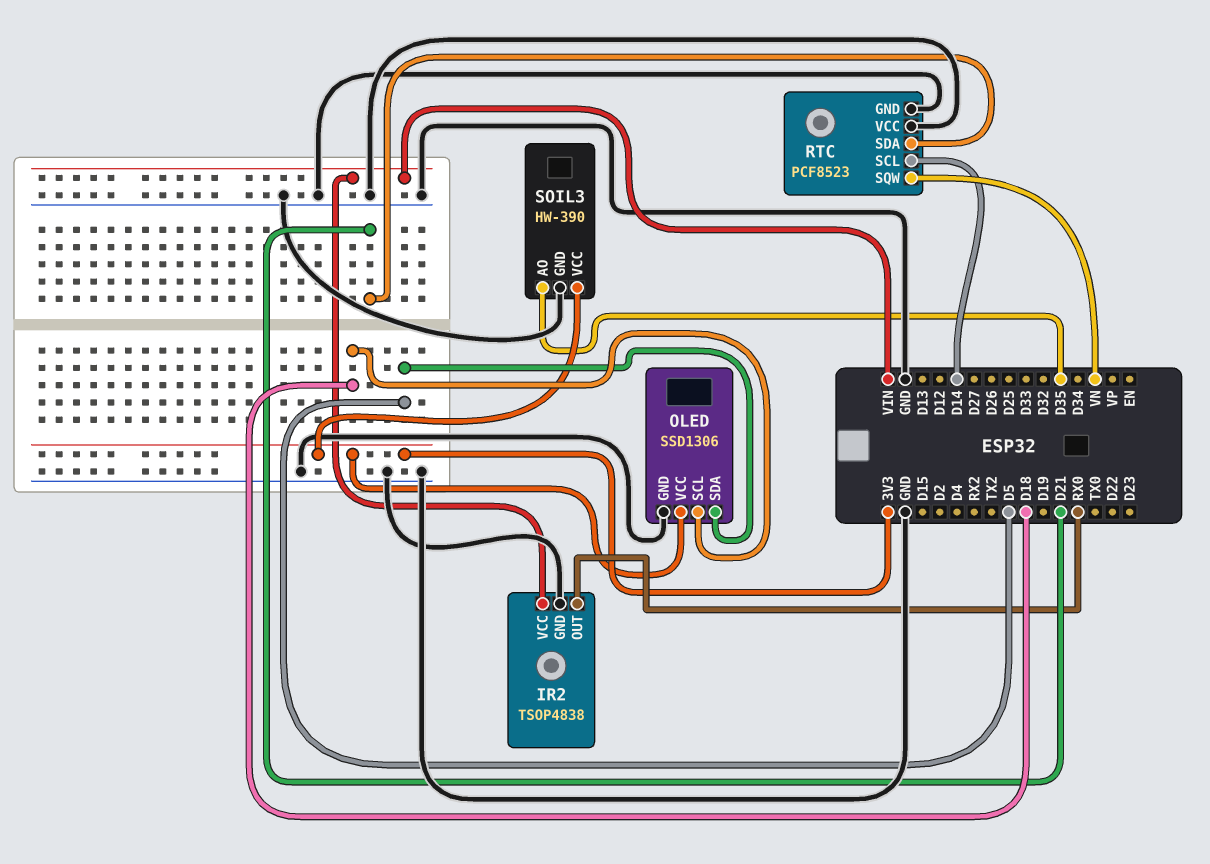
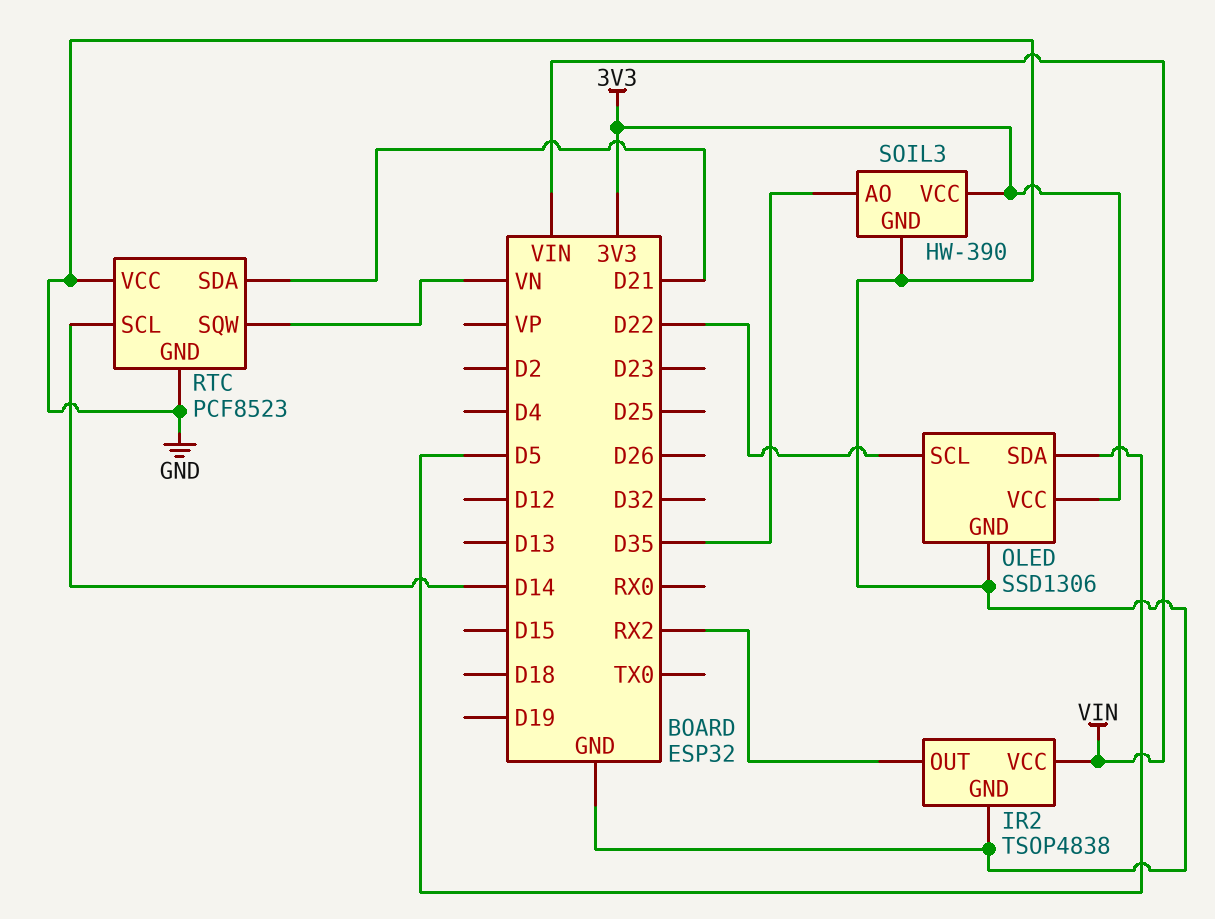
IR2 pin OUT: RX0 -> RX2
OLED pin SCL: D18 -> D22

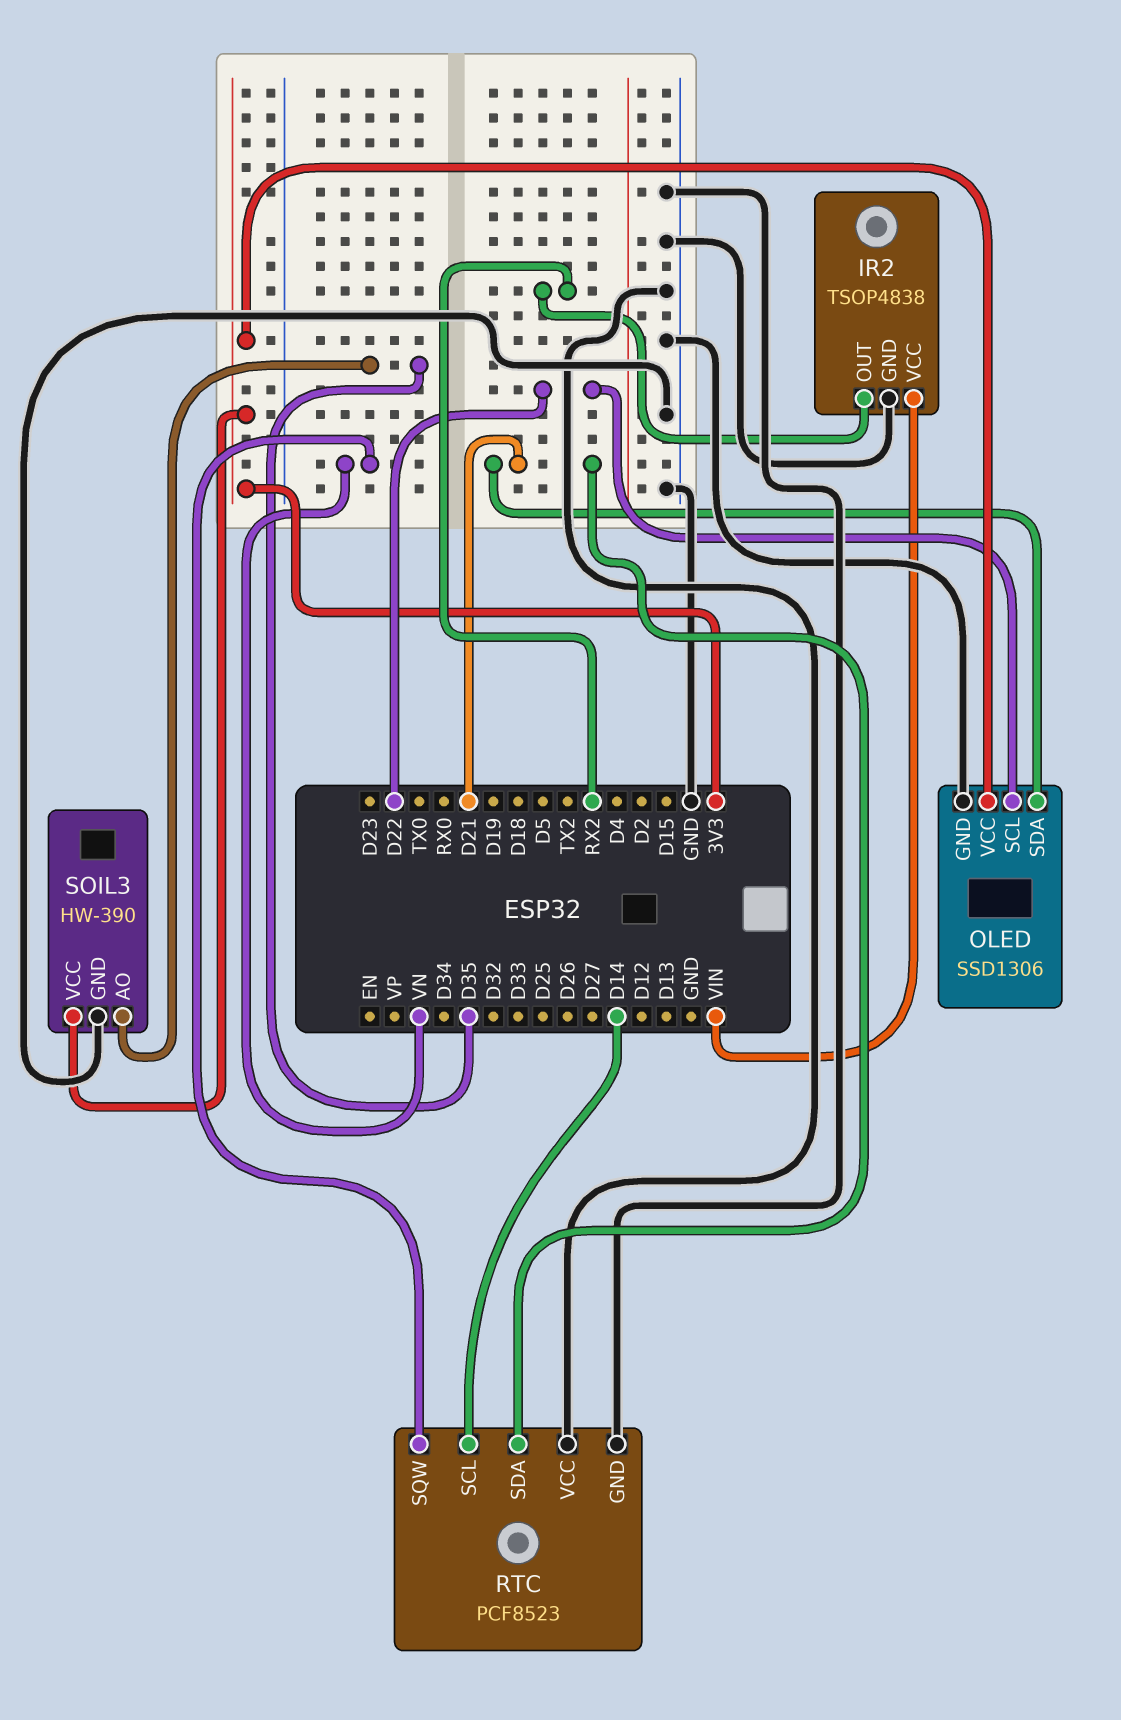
OLED pin SDA: D5 -> D21

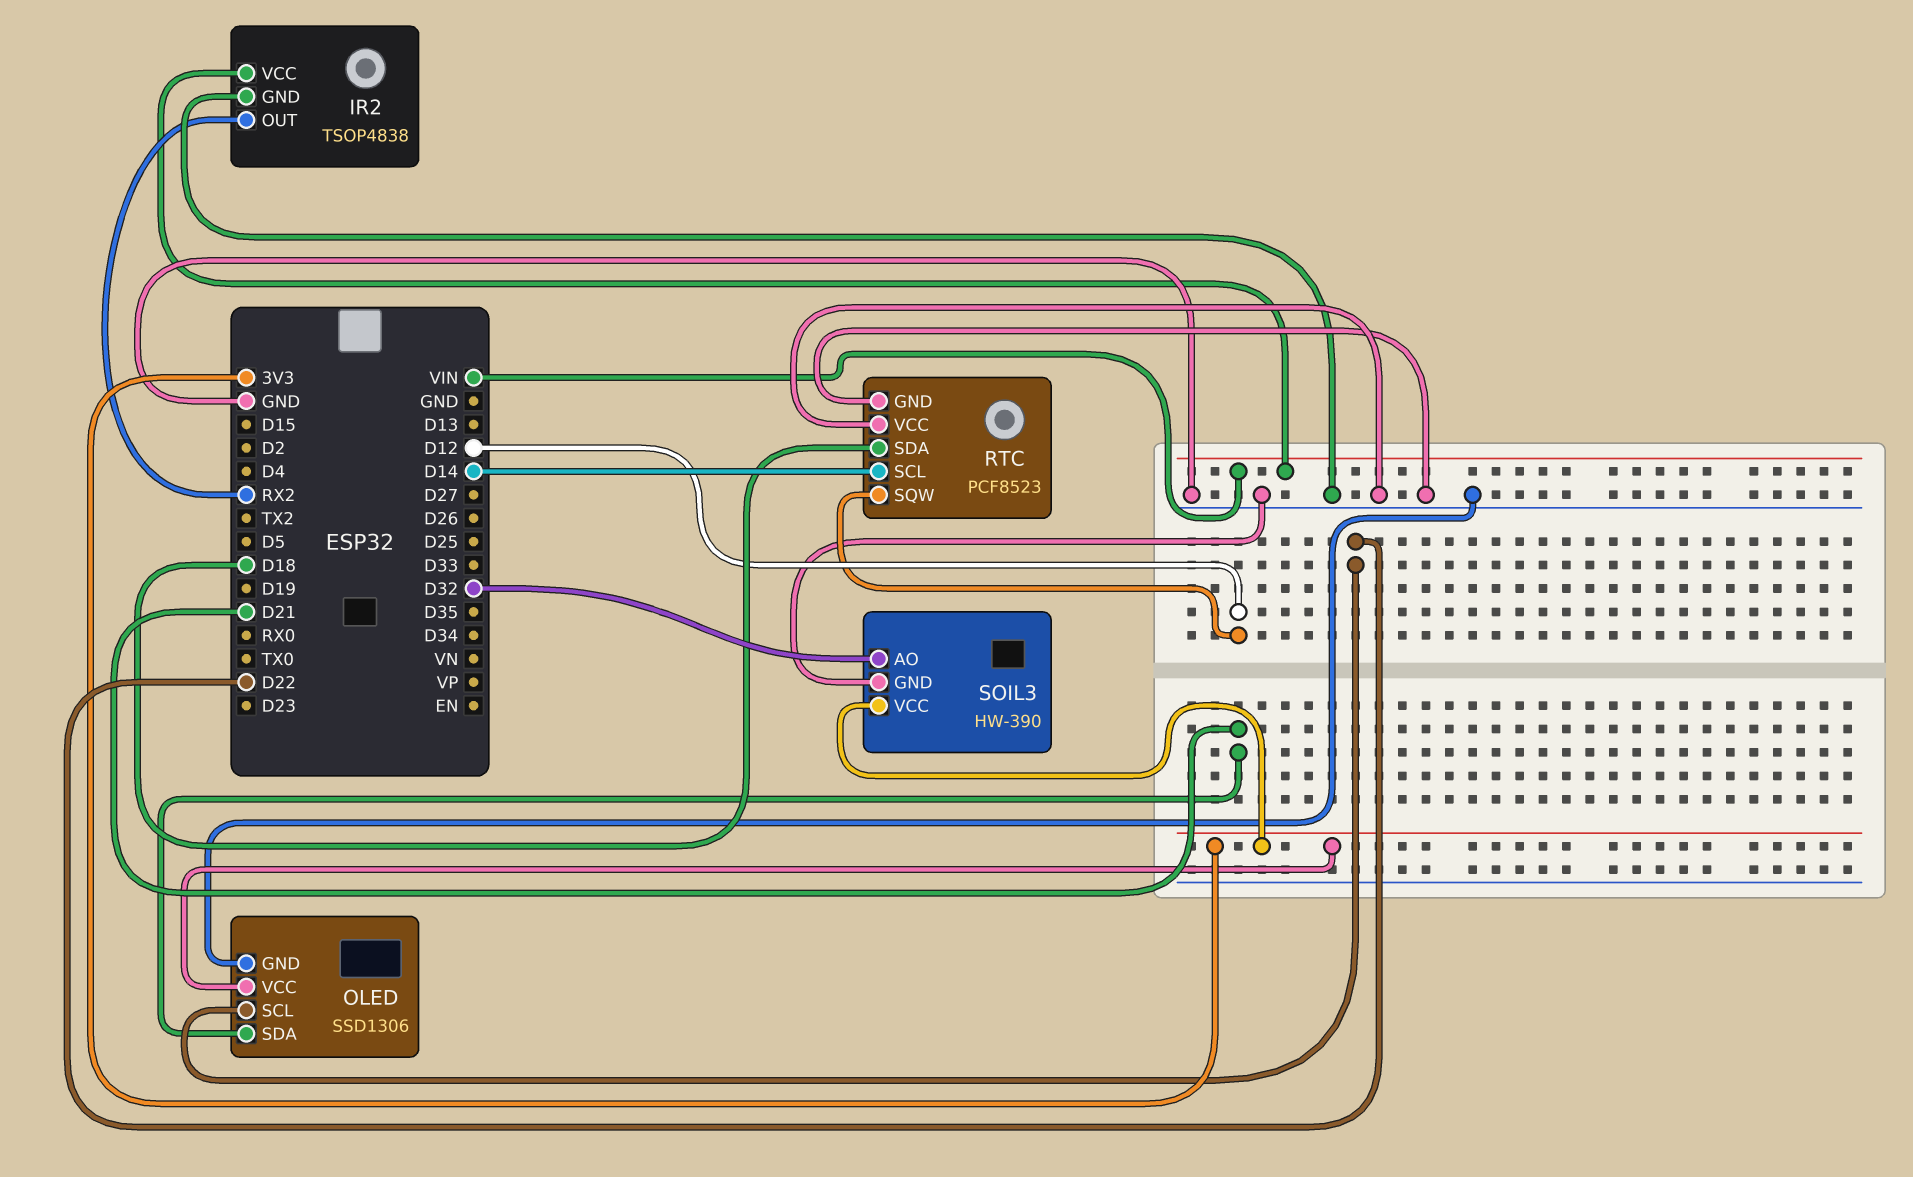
RTC pin SDA: D21 -> D18
RTC pin SQW: VN -> D12
SOIL3 pin AO: D35 -> D32

